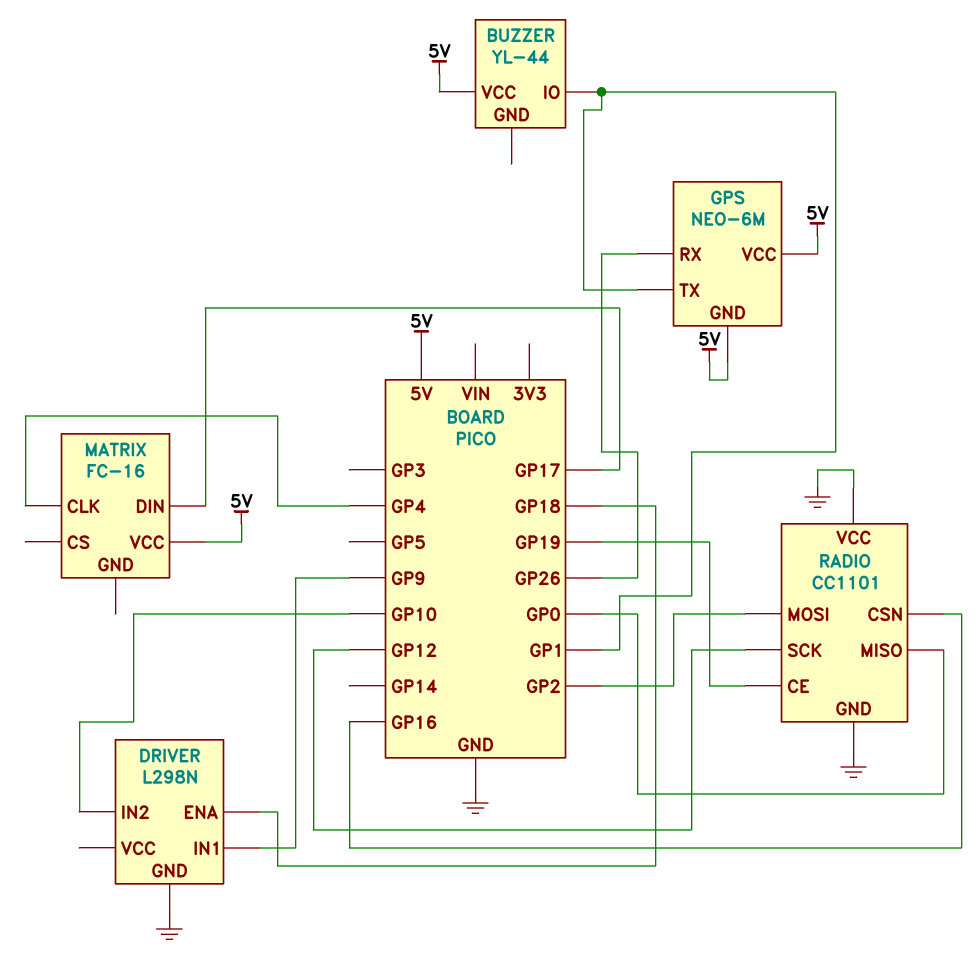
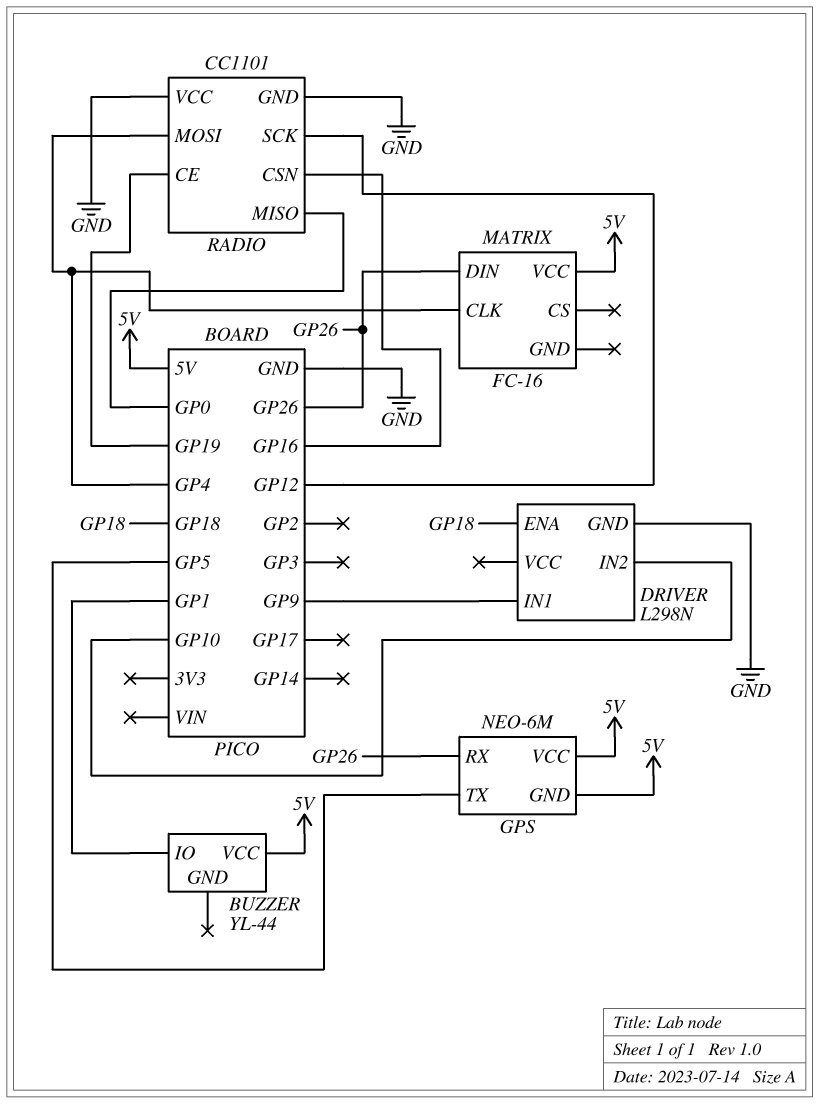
GPS pin TX: GP1 -> GP5
MATRIX pin DIN: GP17 -> GP26
RADIO pin MOSI: GP2 -> GP4

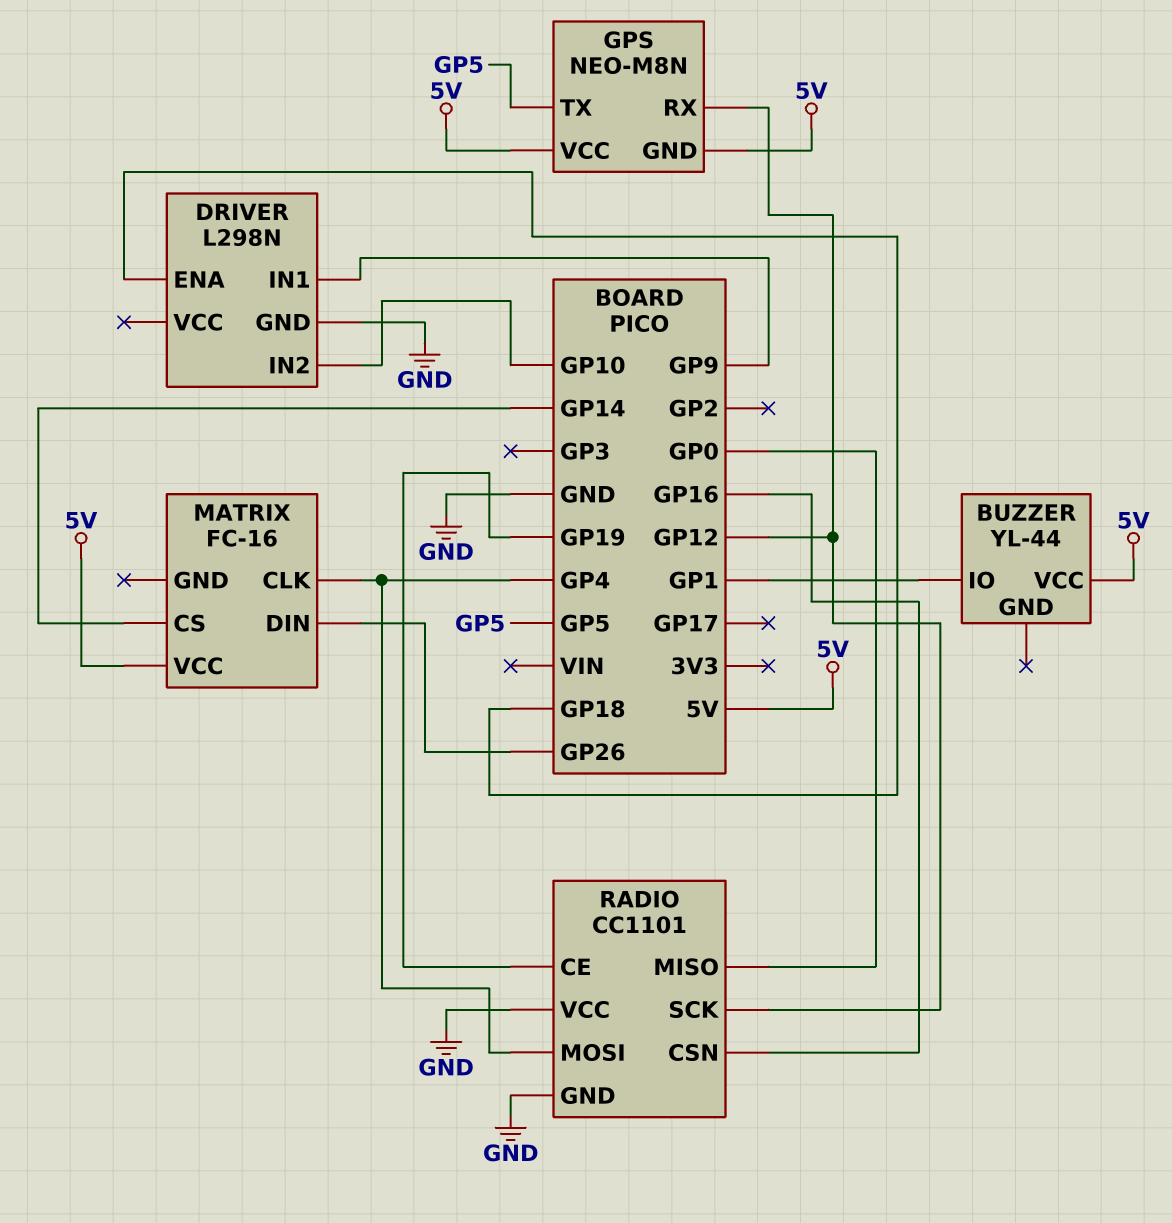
GPS: NEO-6M -> NEO-M8N
GPS pin RX: GP26 -> GP12
MATRIX pin CS: none -> GP14

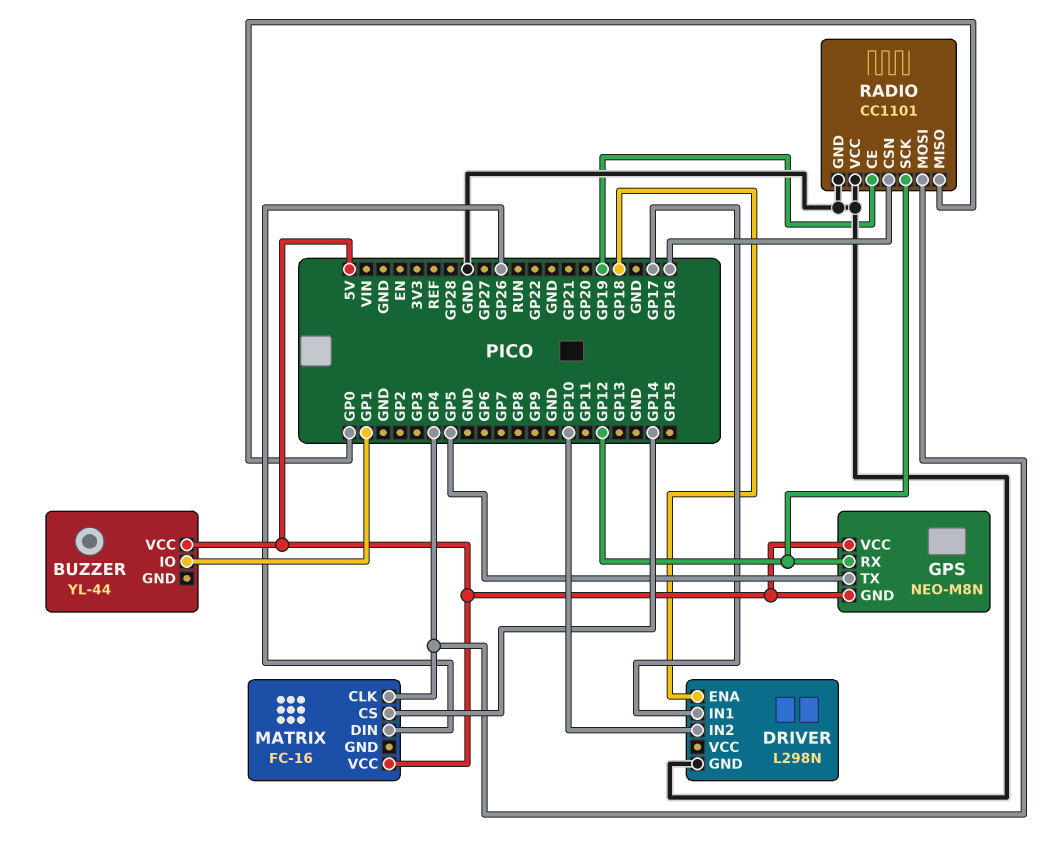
DRIVER pin IN1: GP9 -> GP17

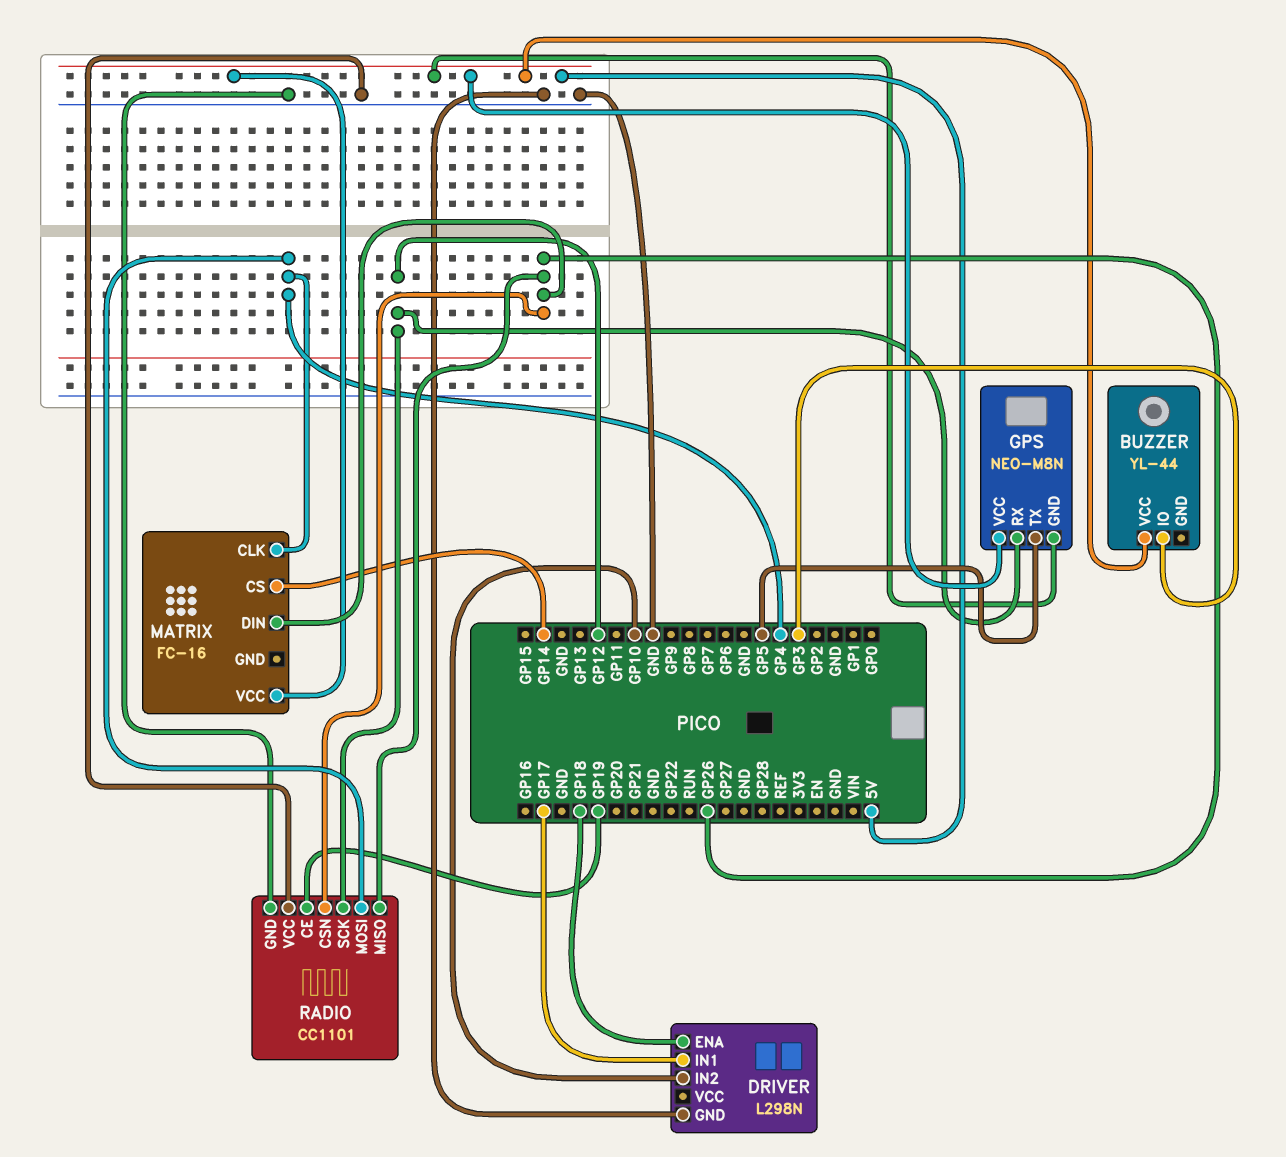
BUZZER pin IO: GP1 -> GP3
RADIO pin CSN: GP16 -> GP26
RADIO pin MISO: GP0 -> GP26

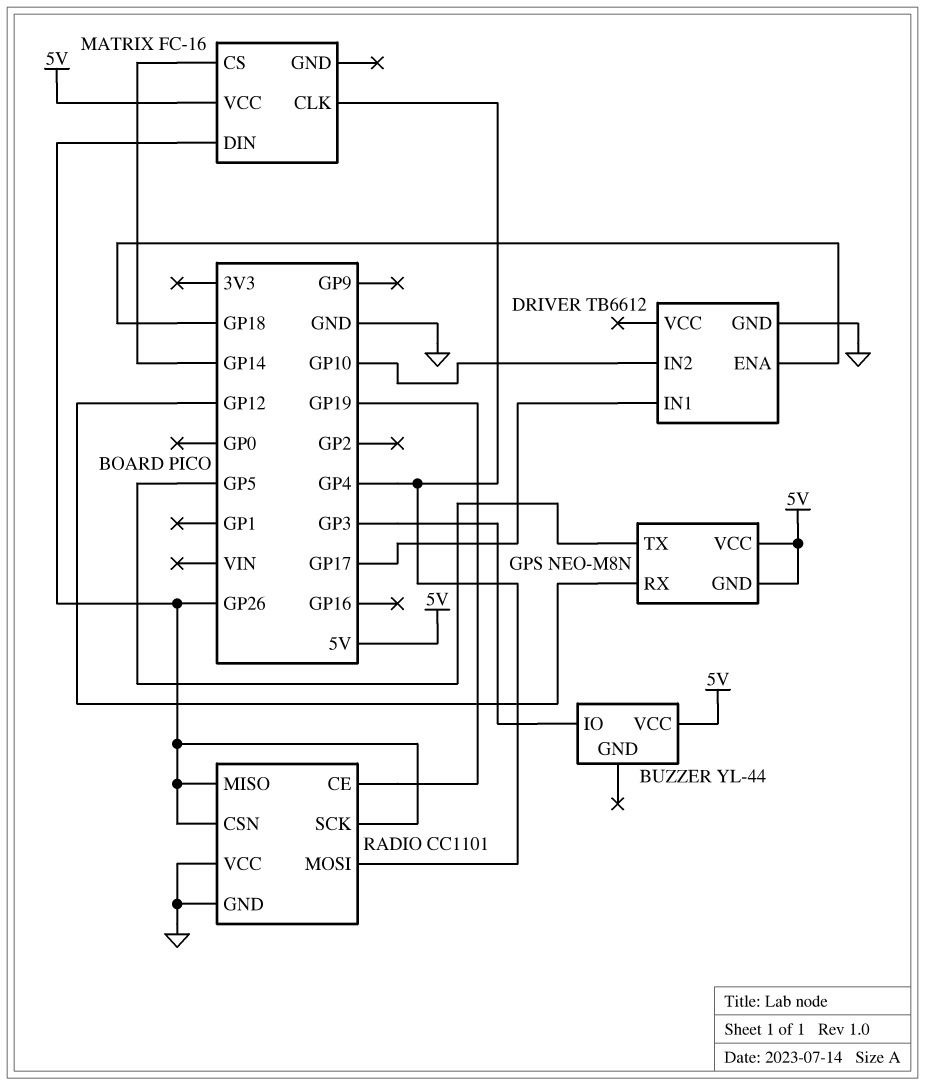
DRIVER: L298N -> TB6612
RADIO pin SCK: GP12 -> GP26

